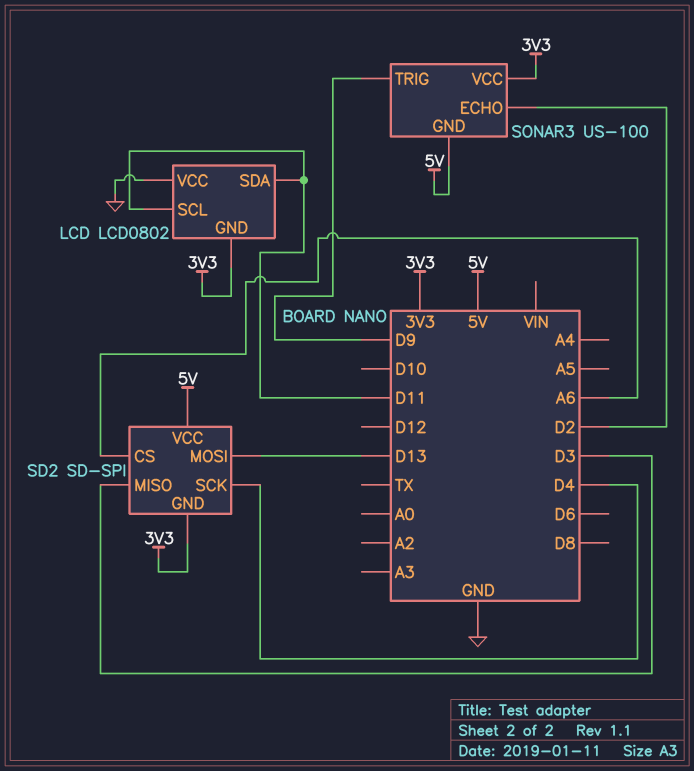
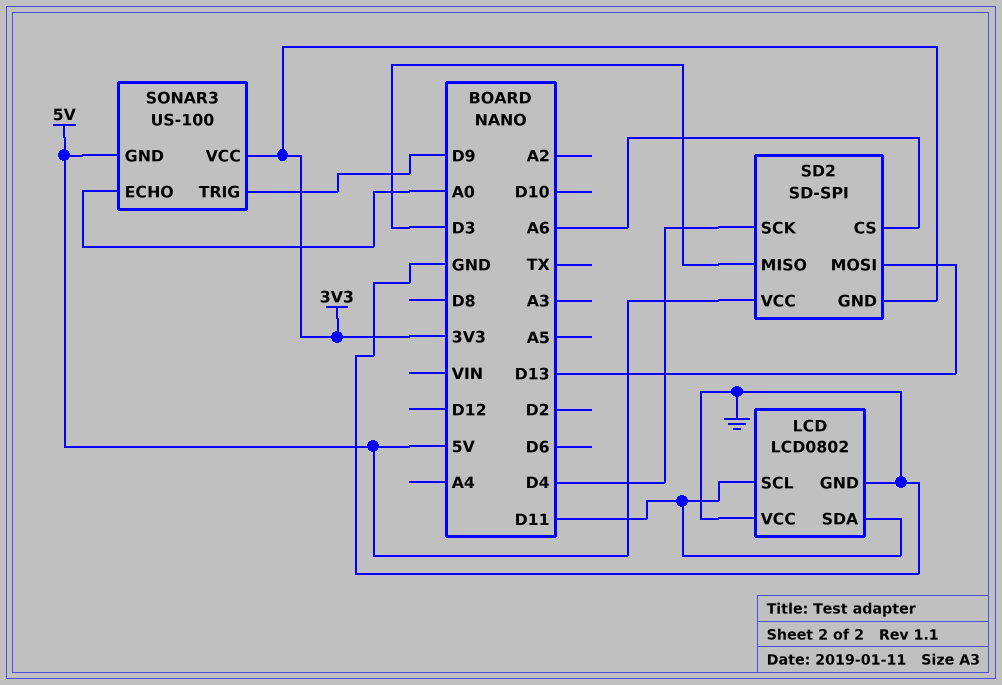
LCD pin GND: 3V3 -> GND
SONAR3 pin ECHO: D2 -> A0

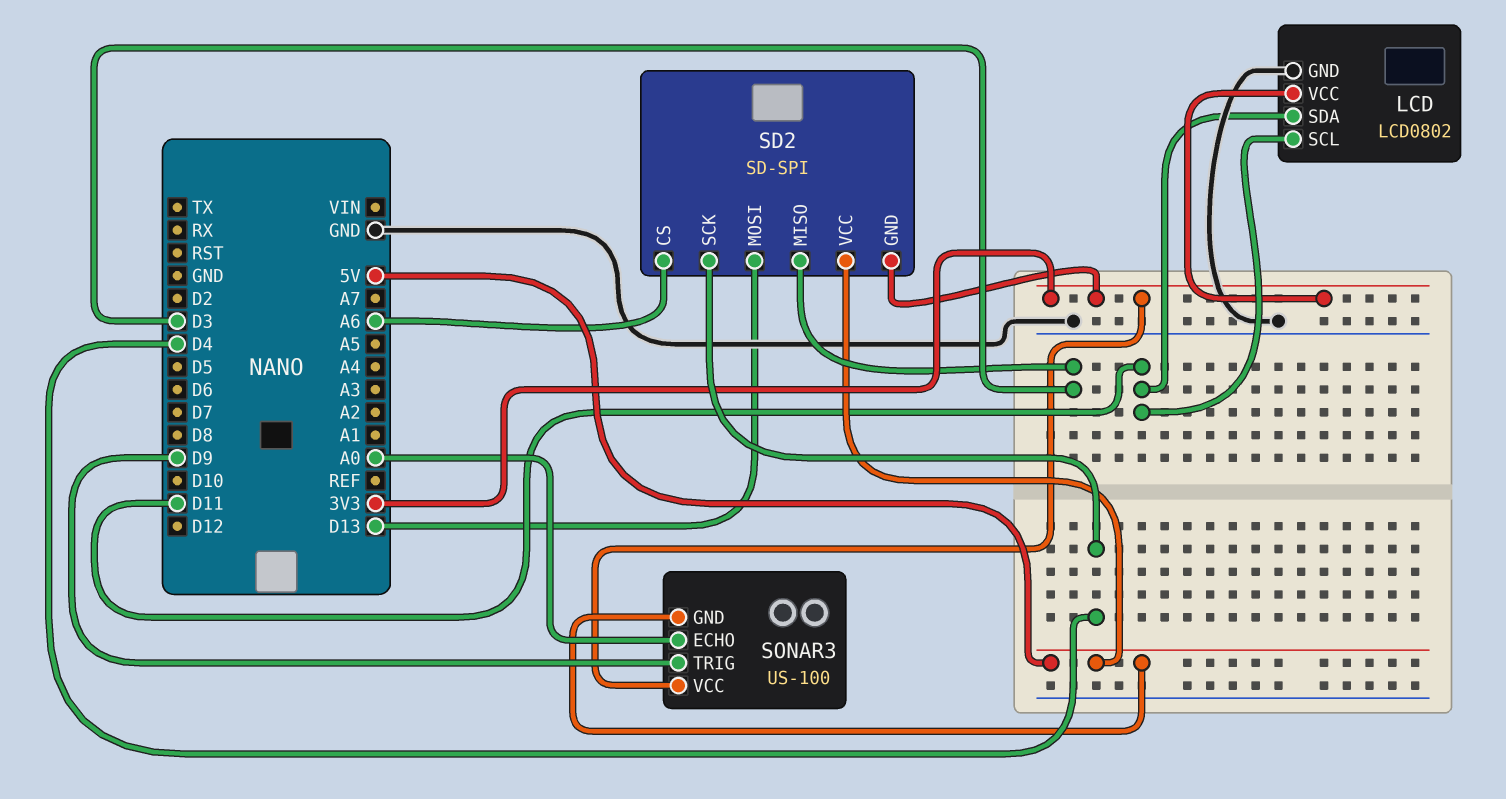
LCD pin VCC: GND -> 3V3

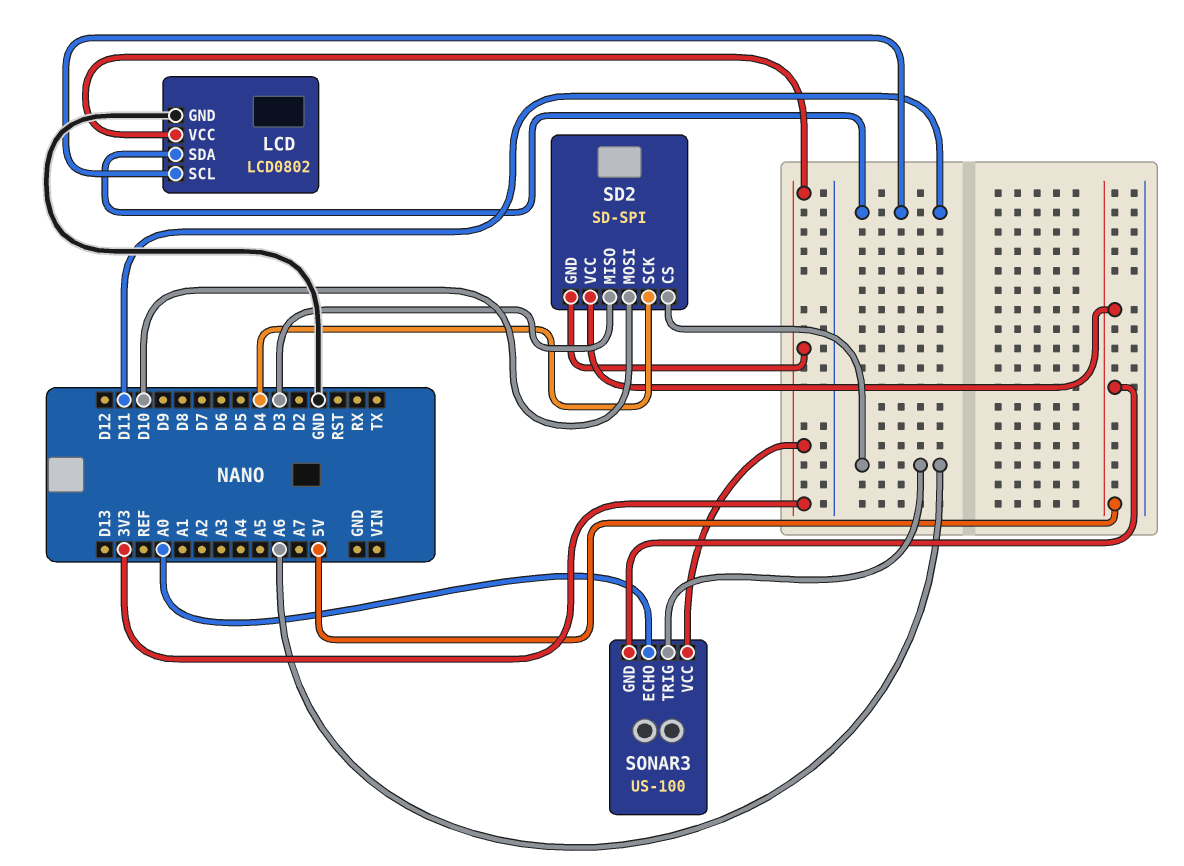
SD2 pin MOSI: D13 -> D10
SONAR3 pin TRIG: D9 -> A6

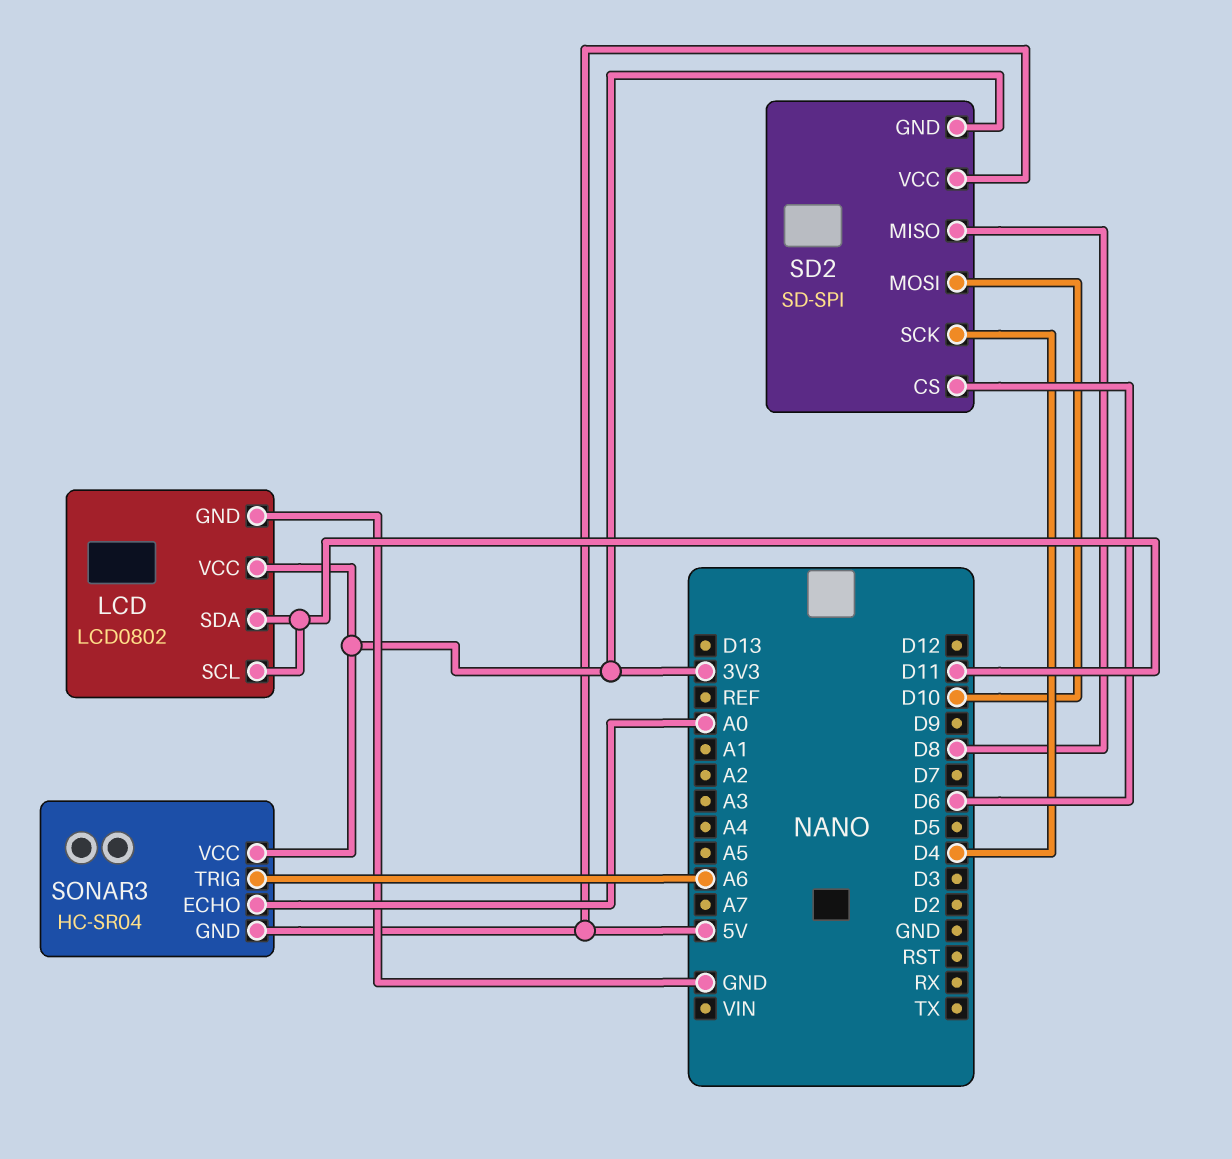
SD2 pin CS: A6 -> D6
SD2 pin MISO: D3 -> D8
SONAR3: US-100 -> HC-SR04

